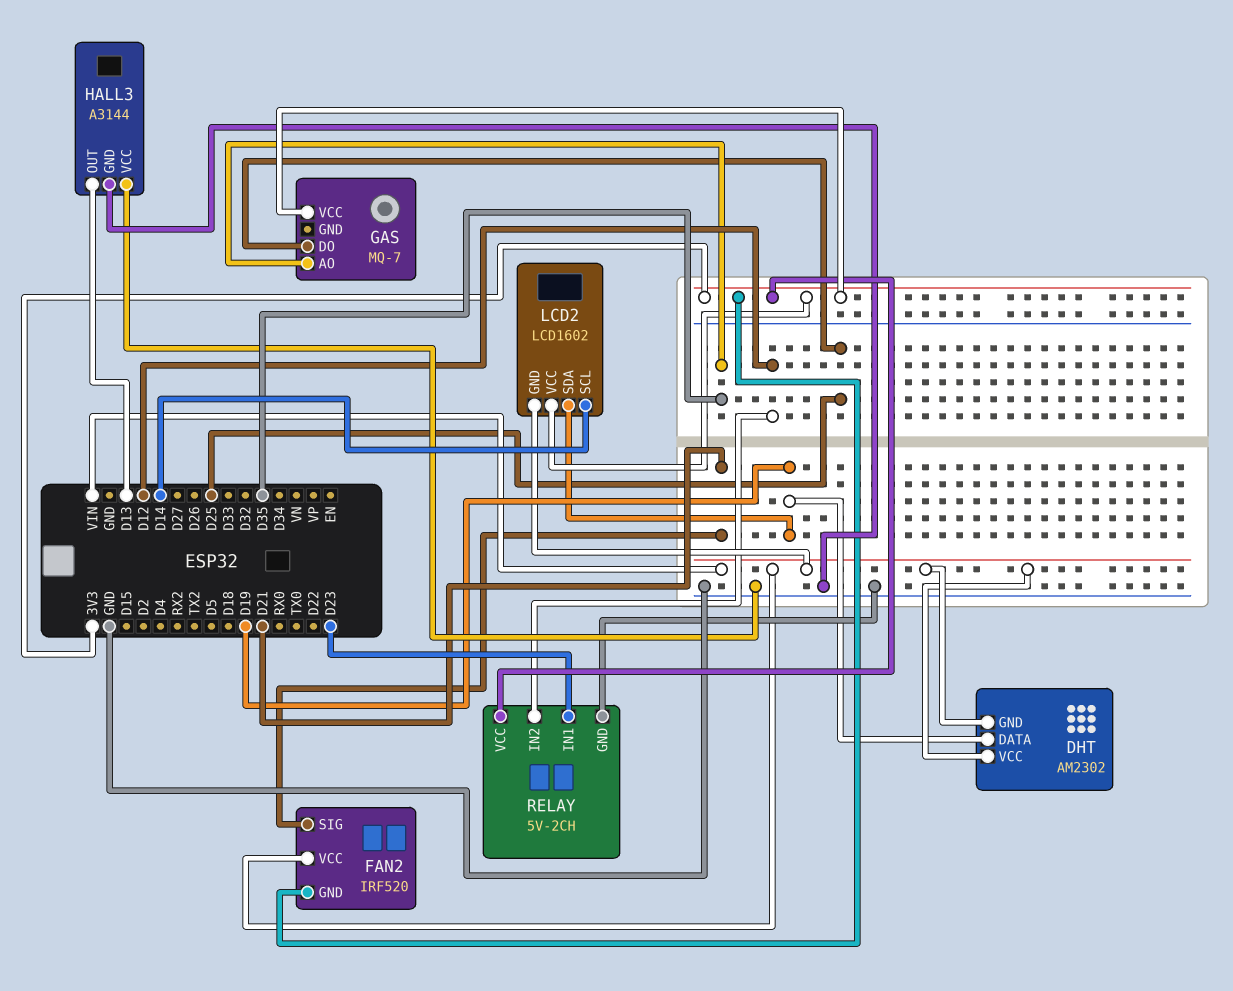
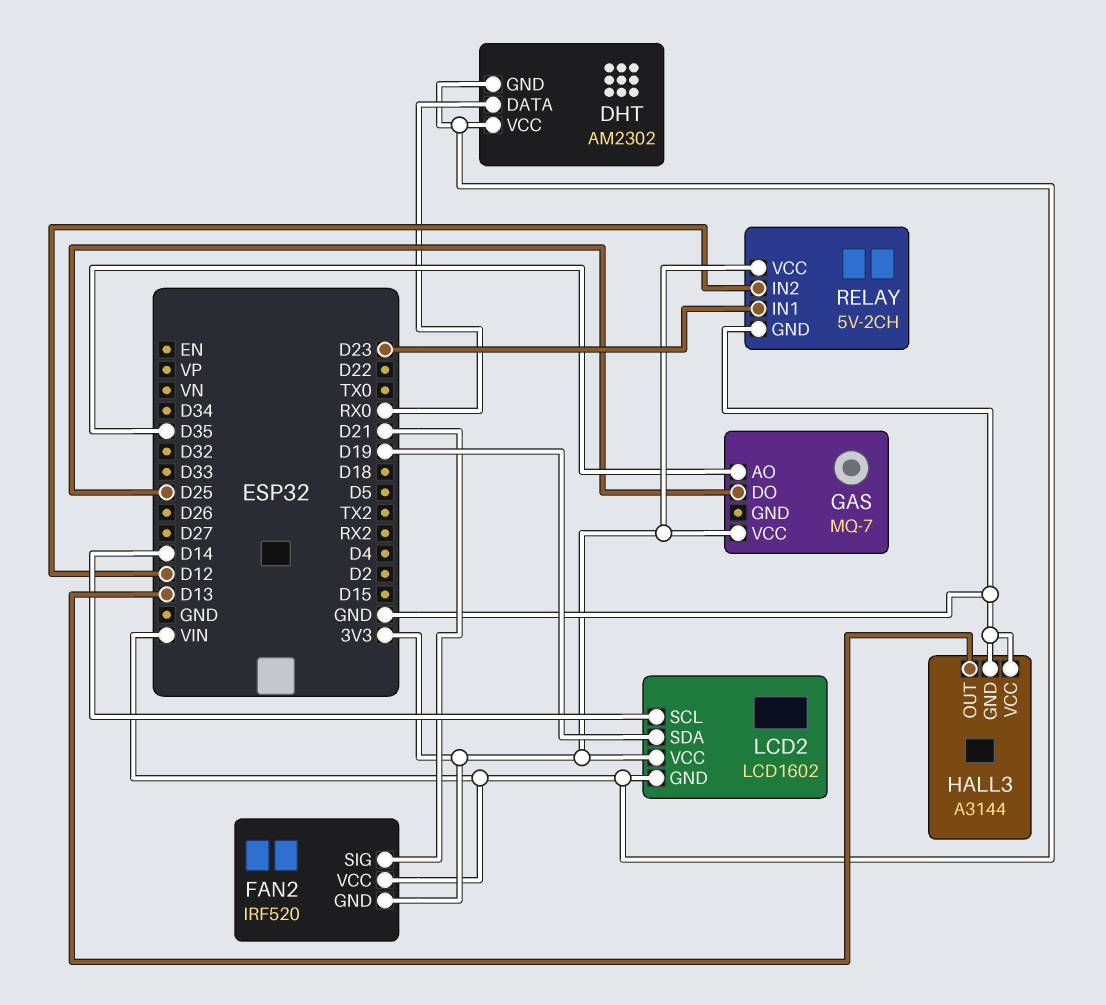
DHT pin DATA: D19 -> RX0

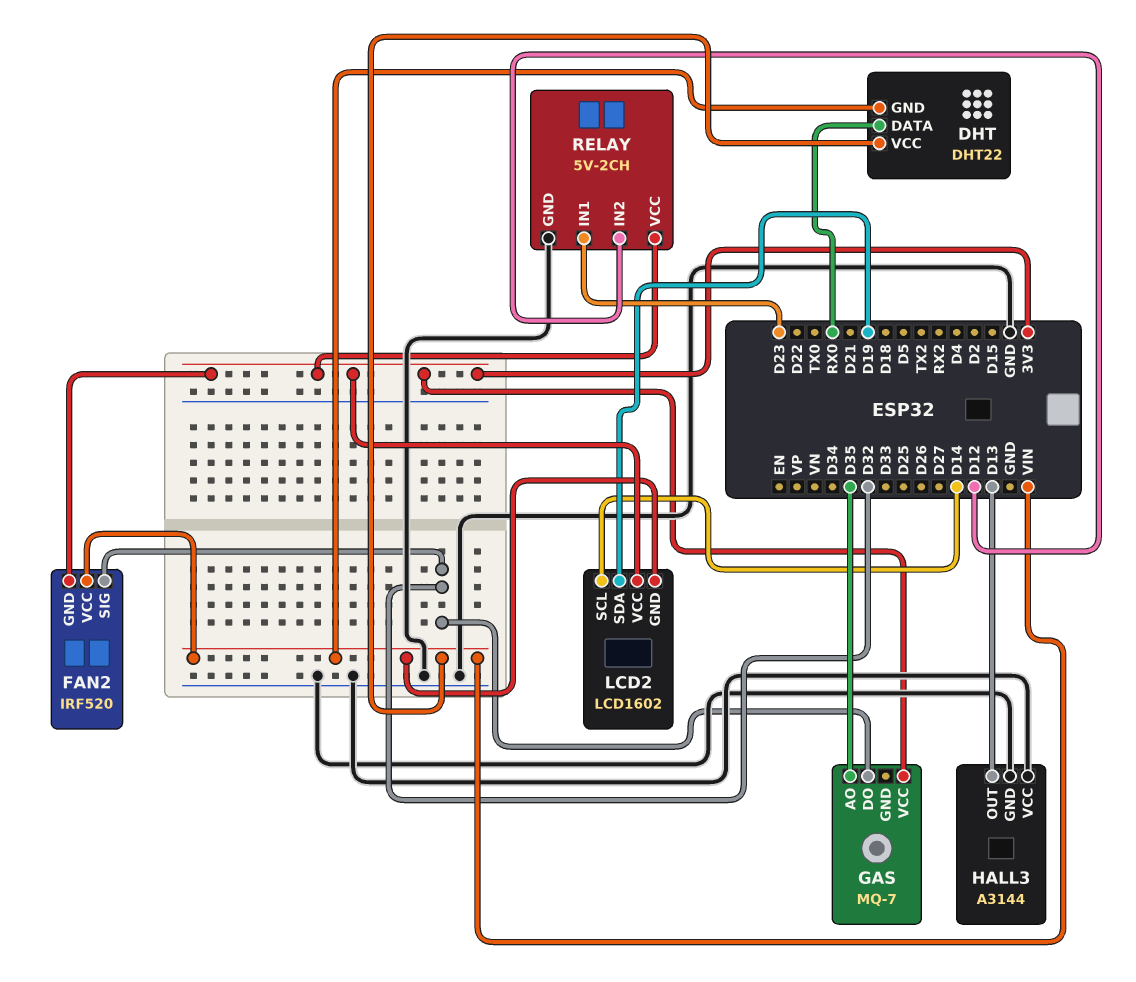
DHT: AM2302 -> DHT22
FAN2 pin SIG: D21 -> D32
GAS pin DO: D25 -> D32

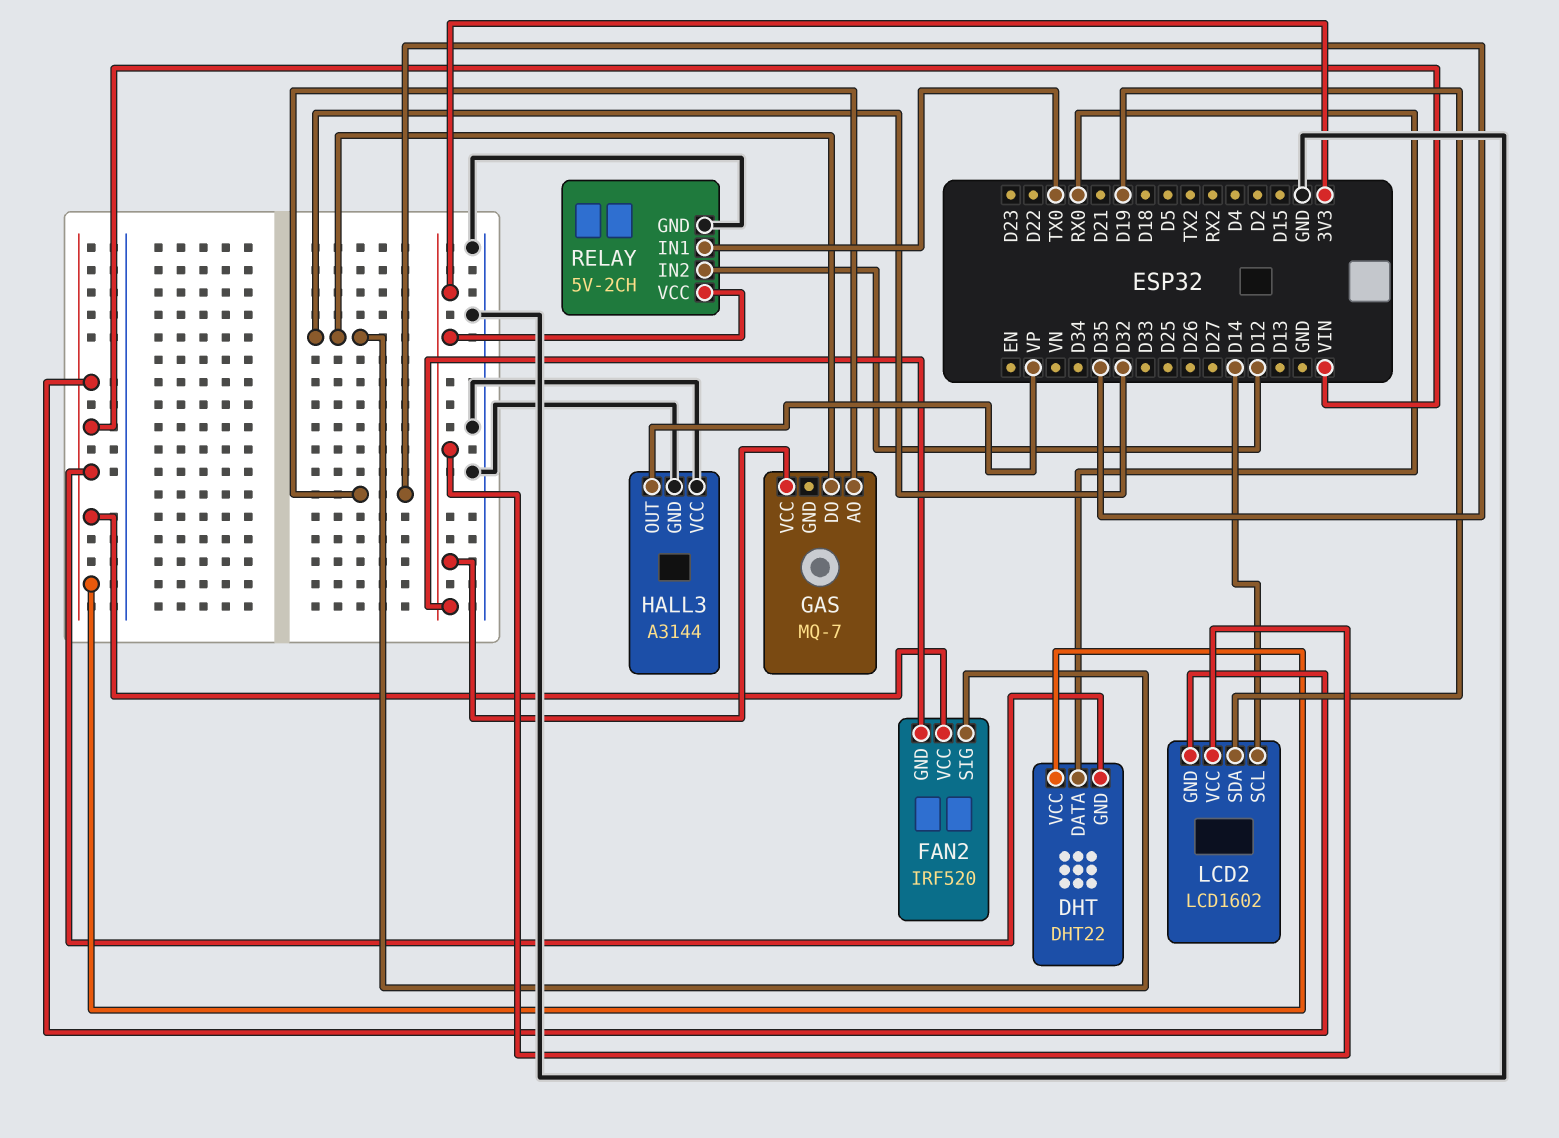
HALL3 pin OUT: D13 -> VP
RELAY pin IN1: D23 -> TX0

